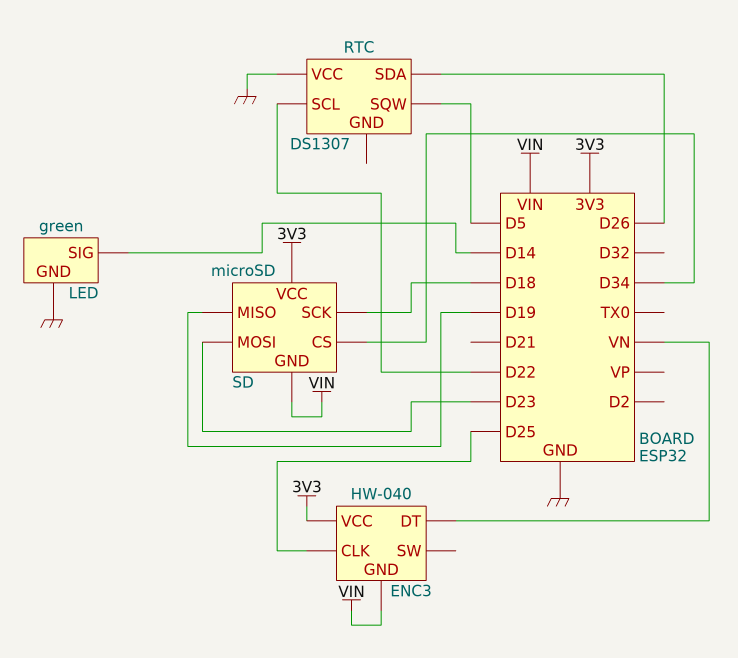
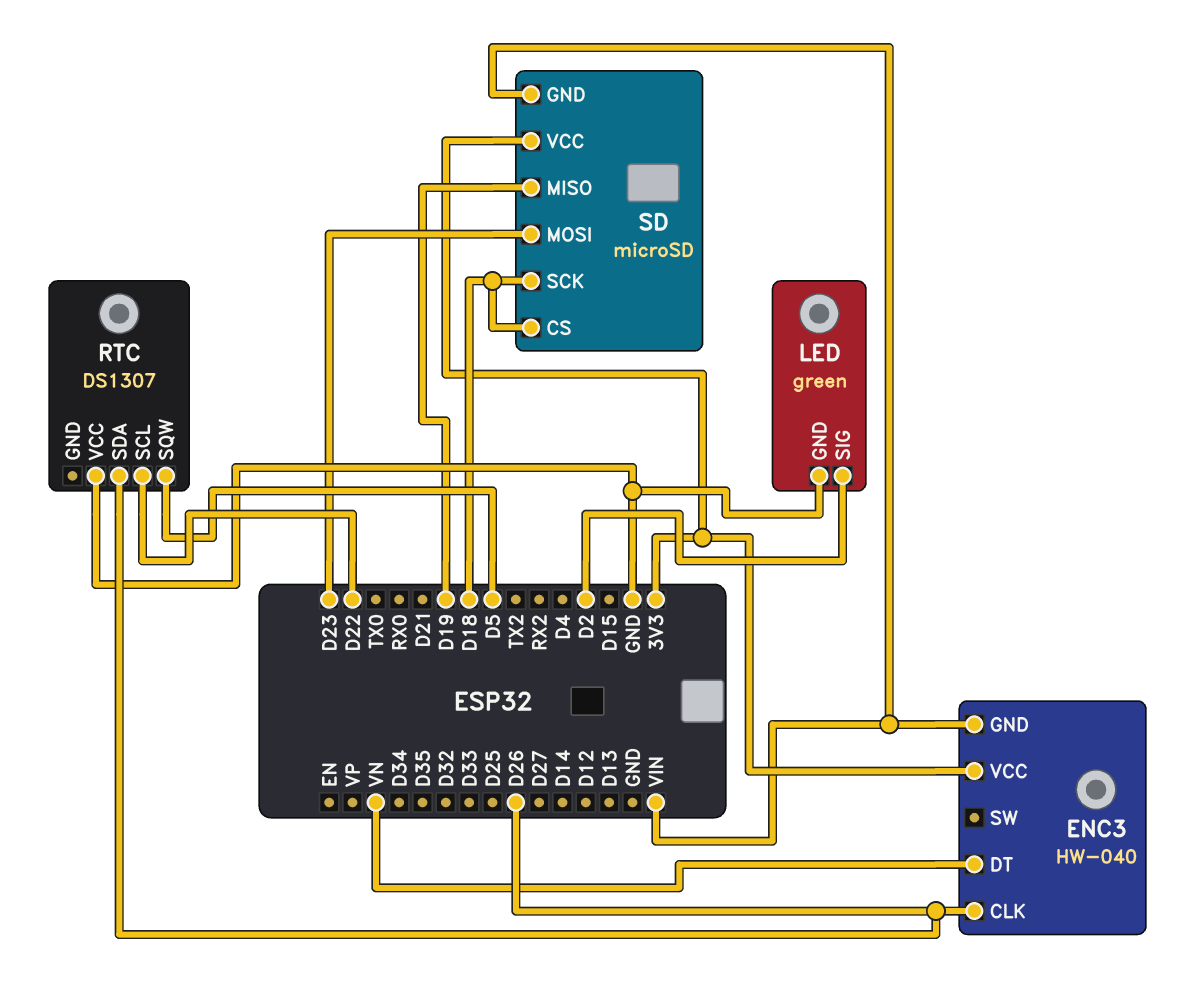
ENC3 pin CLK: D25 -> D26
LED pin SIG: D14 -> D2
SD pin CS: D34 -> D18

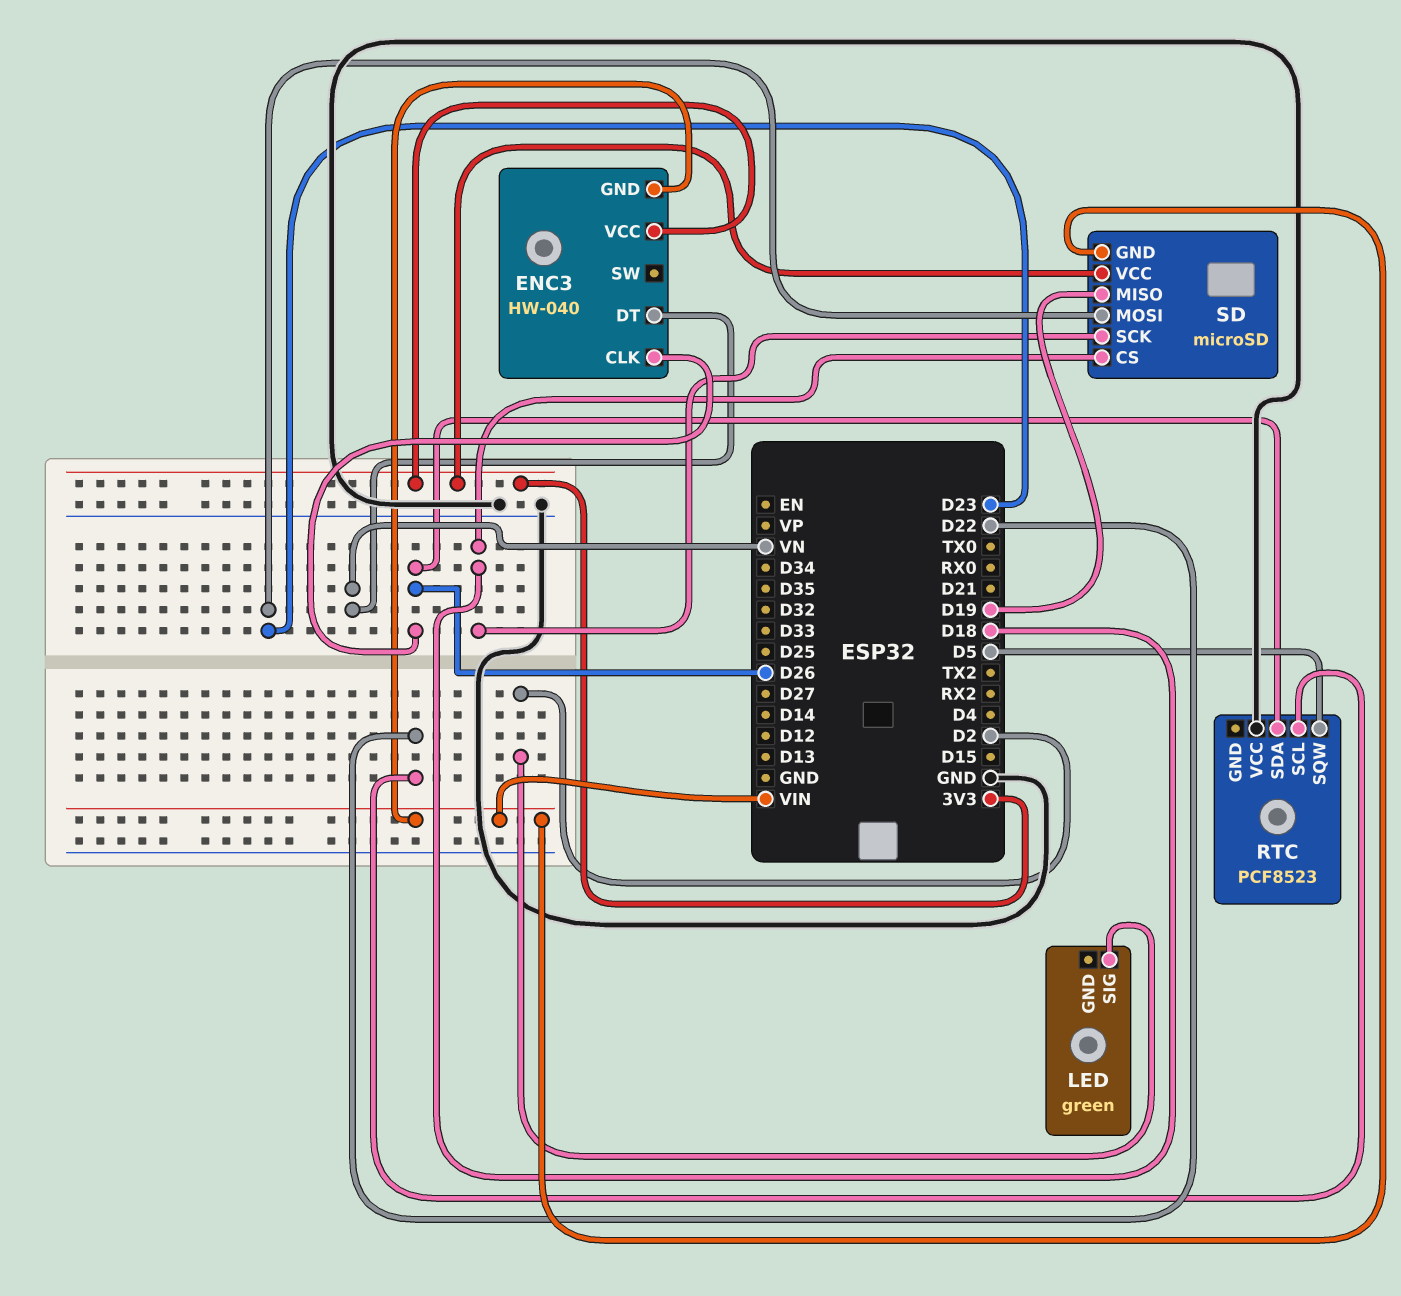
LED pin GND: GND -> none
RTC: DS1307 -> PCF8523

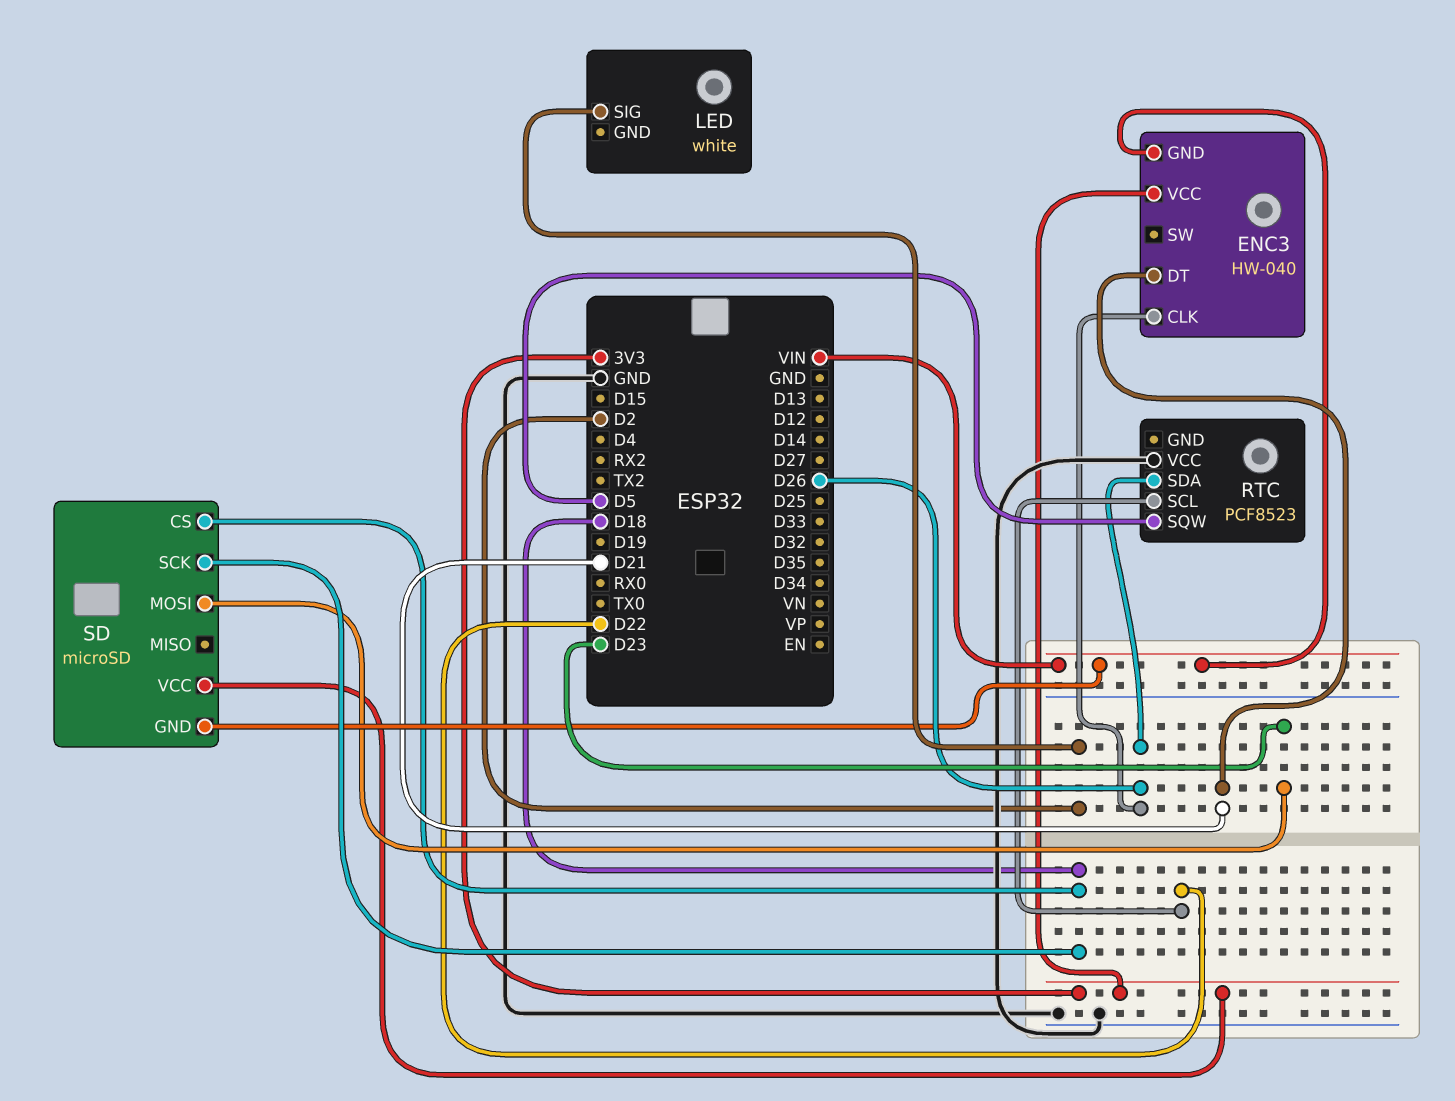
ENC3 pin DT: VN -> D21
LED: green -> white
SD pin MISO: D19 -> none

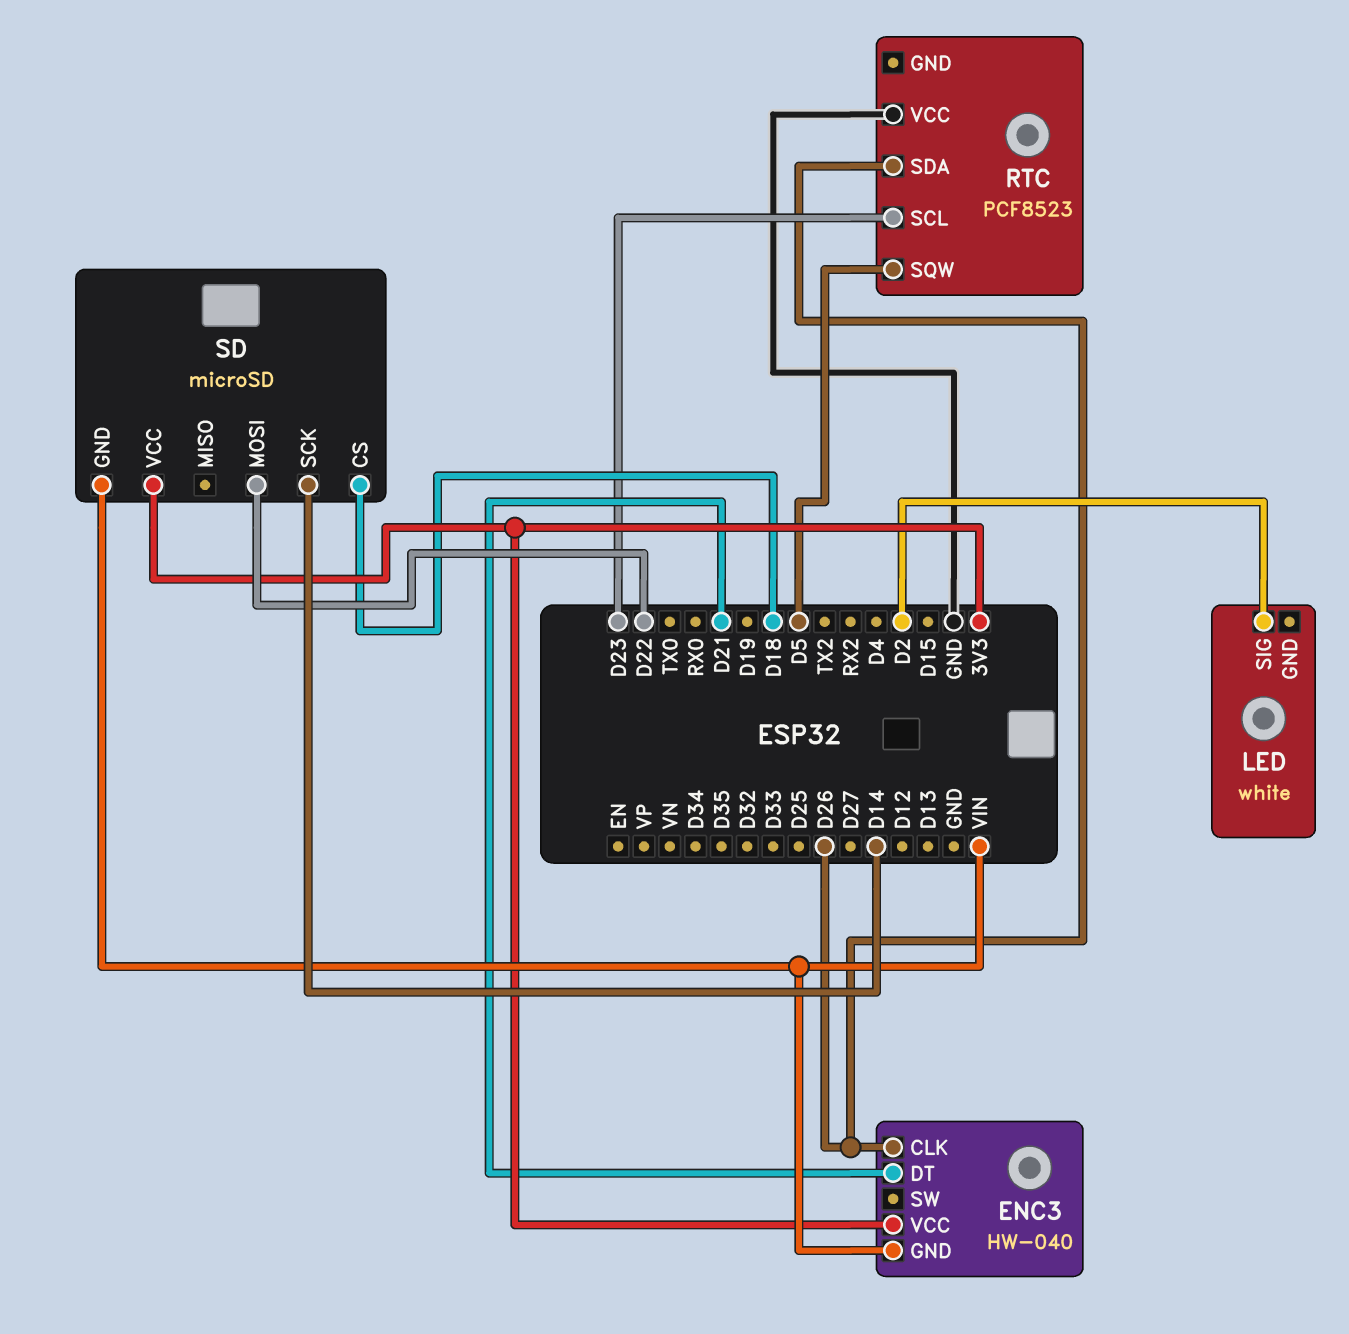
RTC pin SCL: D22 -> D23
SD pin MOSI: D23 -> D22
SD pin SCK: D18 -> D14

